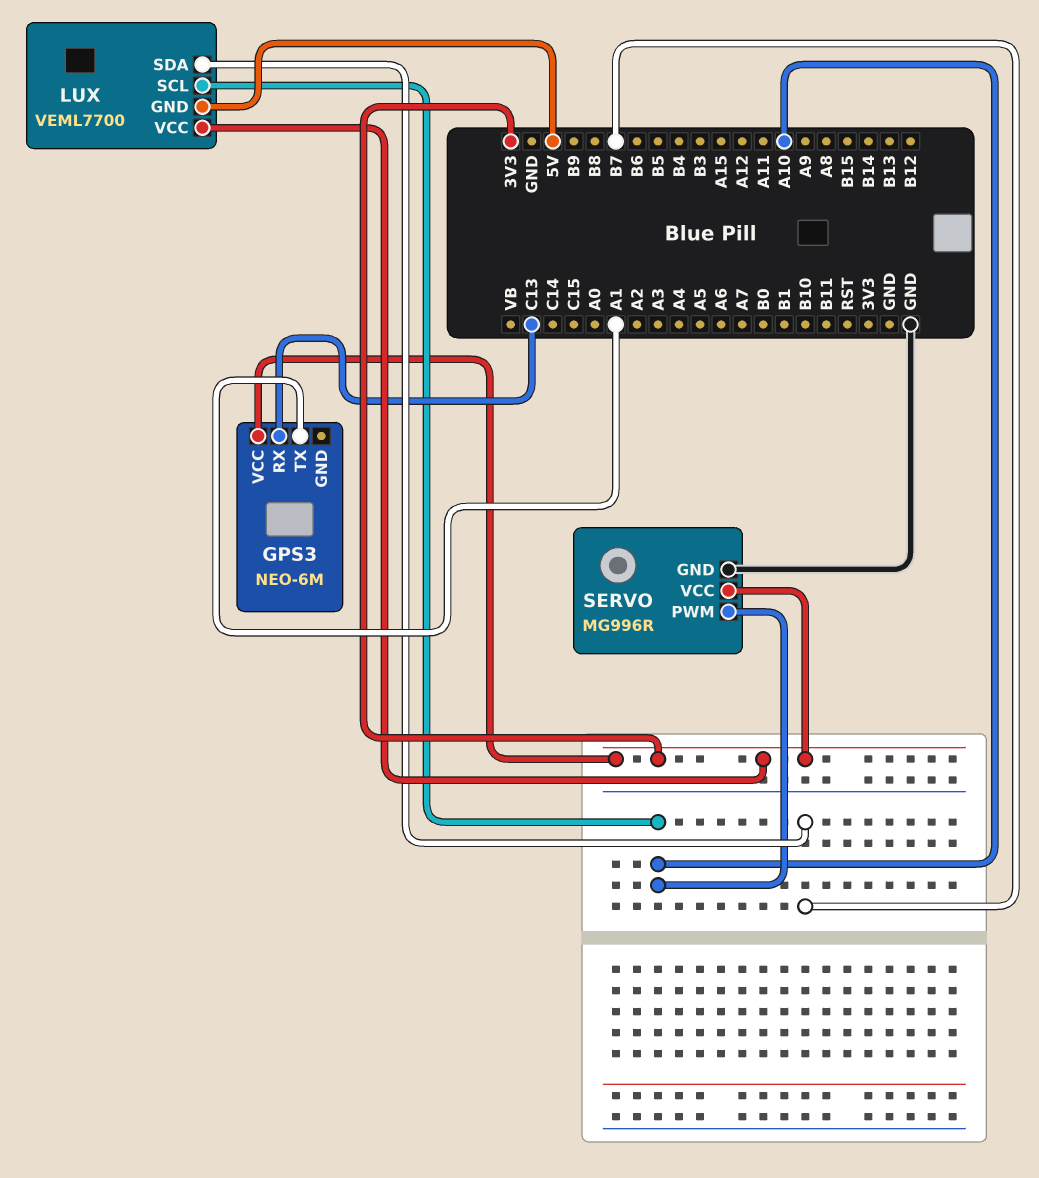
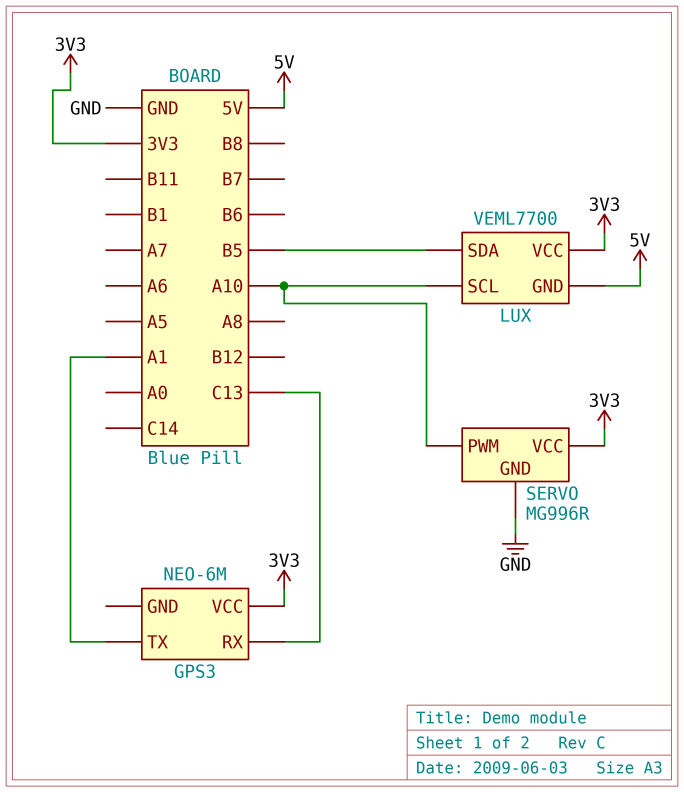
LUX pin SDA: B7 -> B5

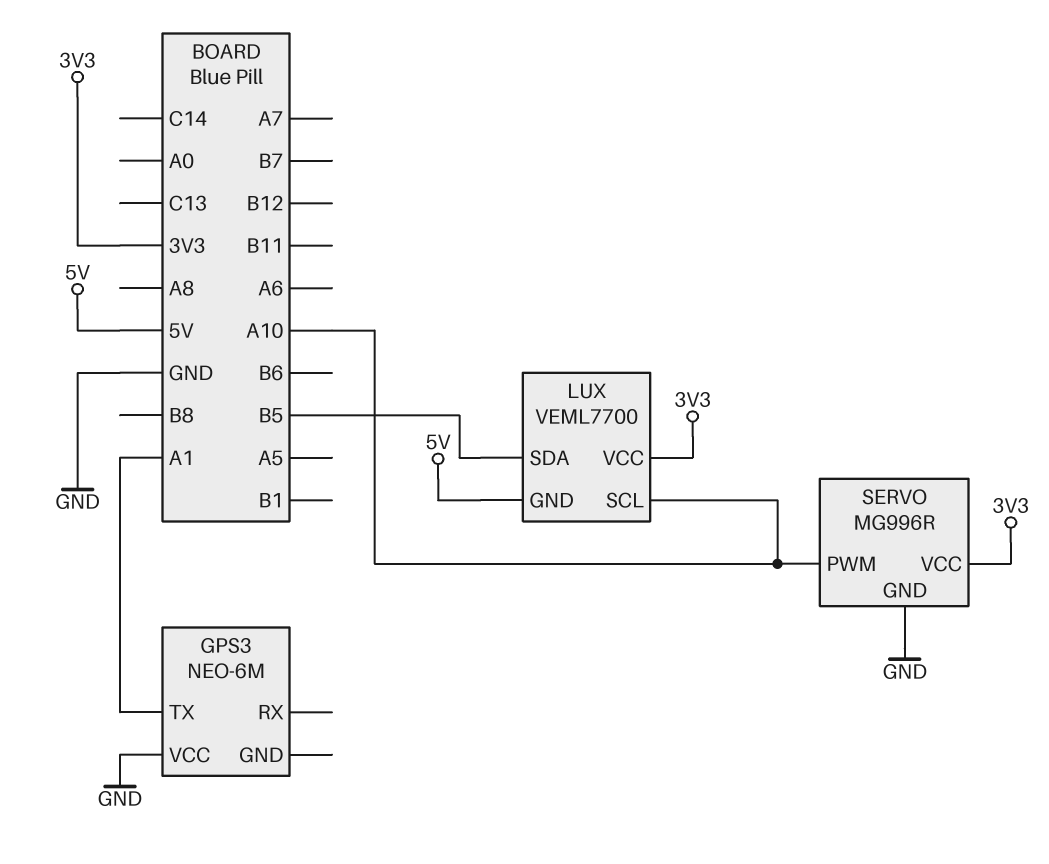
GPS3 pin RX: C13 -> none
GPS3 pin VCC: 3V3 -> GND

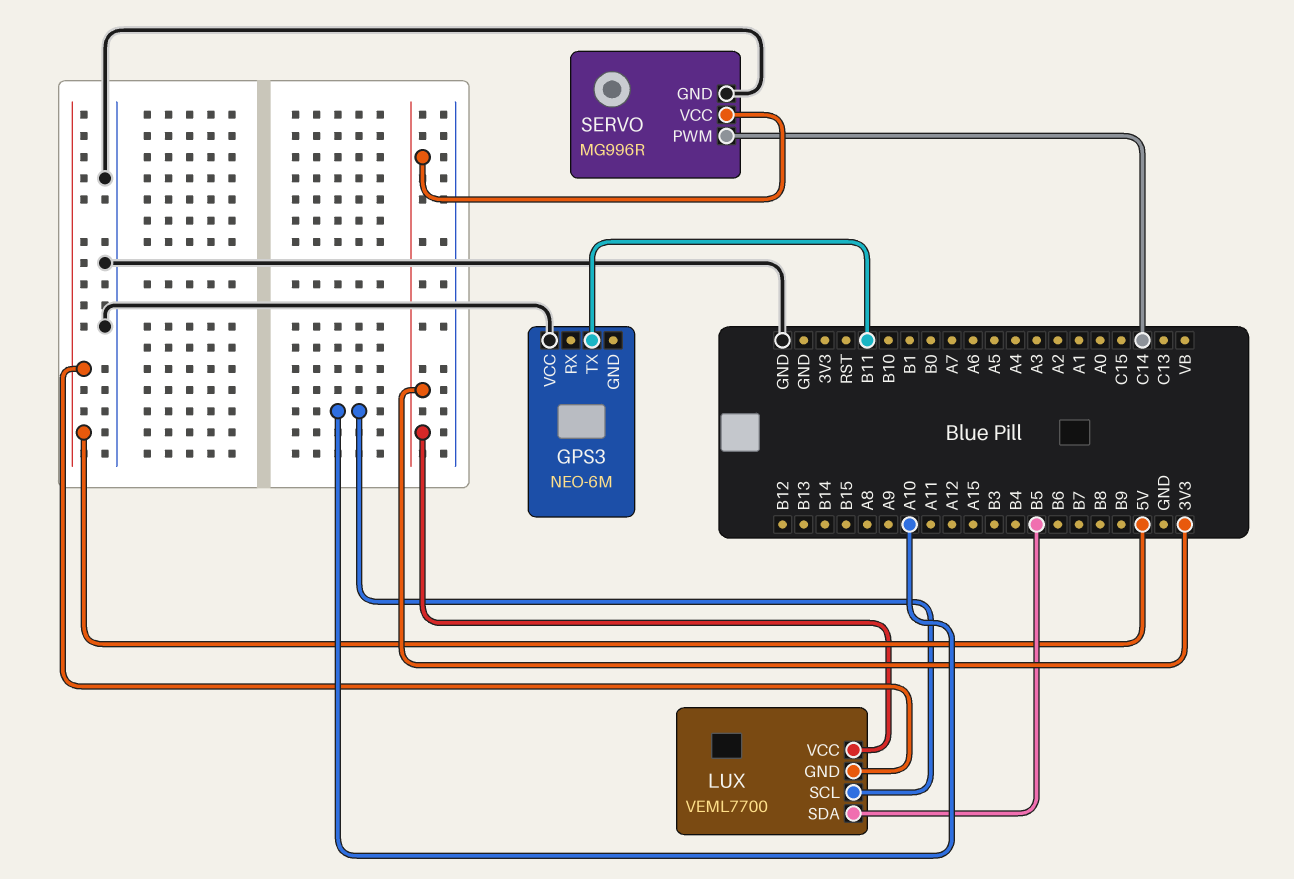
GPS3 pin TX: A1 -> B11
SERVO pin PWM: A10 -> C14

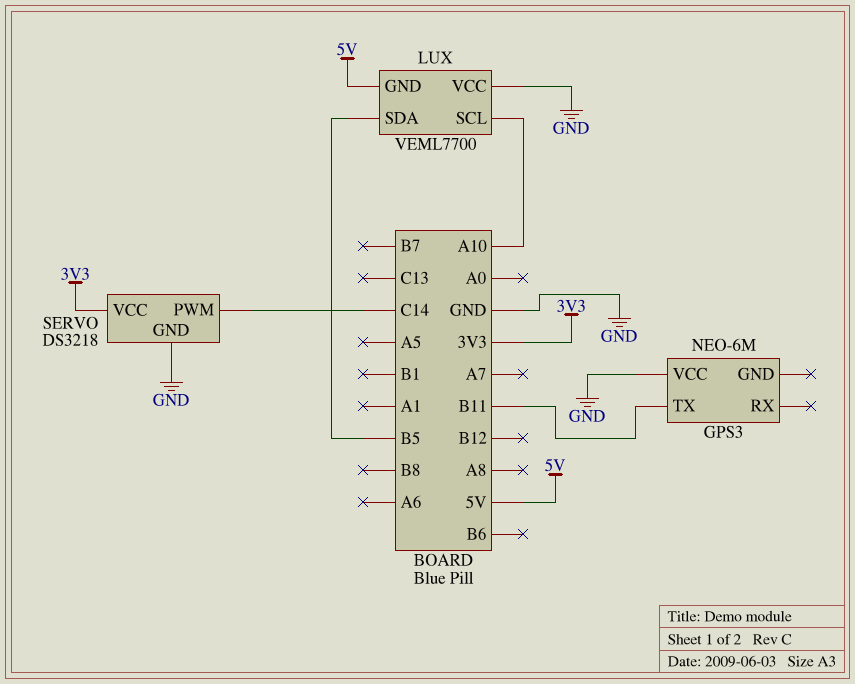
LUX pin VCC: 3V3 -> GND
SERVO: MG996R -> DS3218

